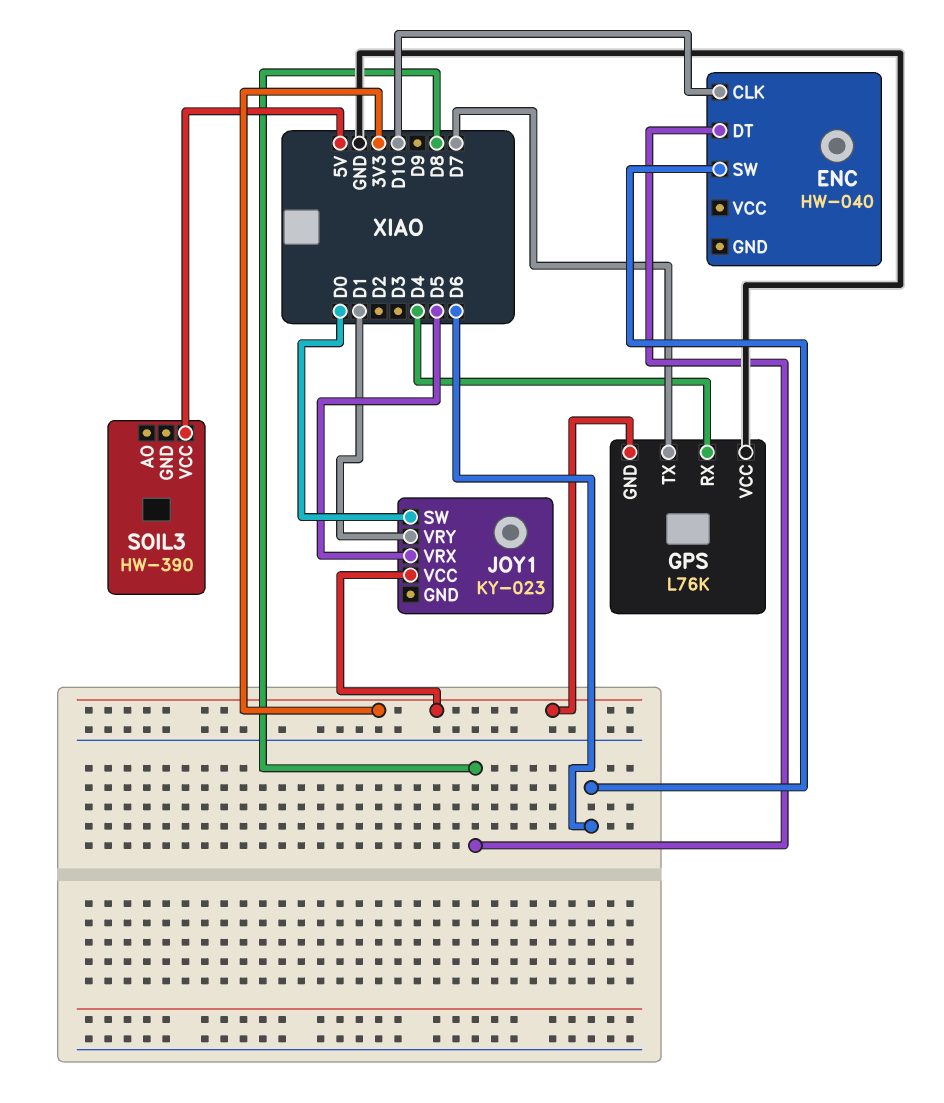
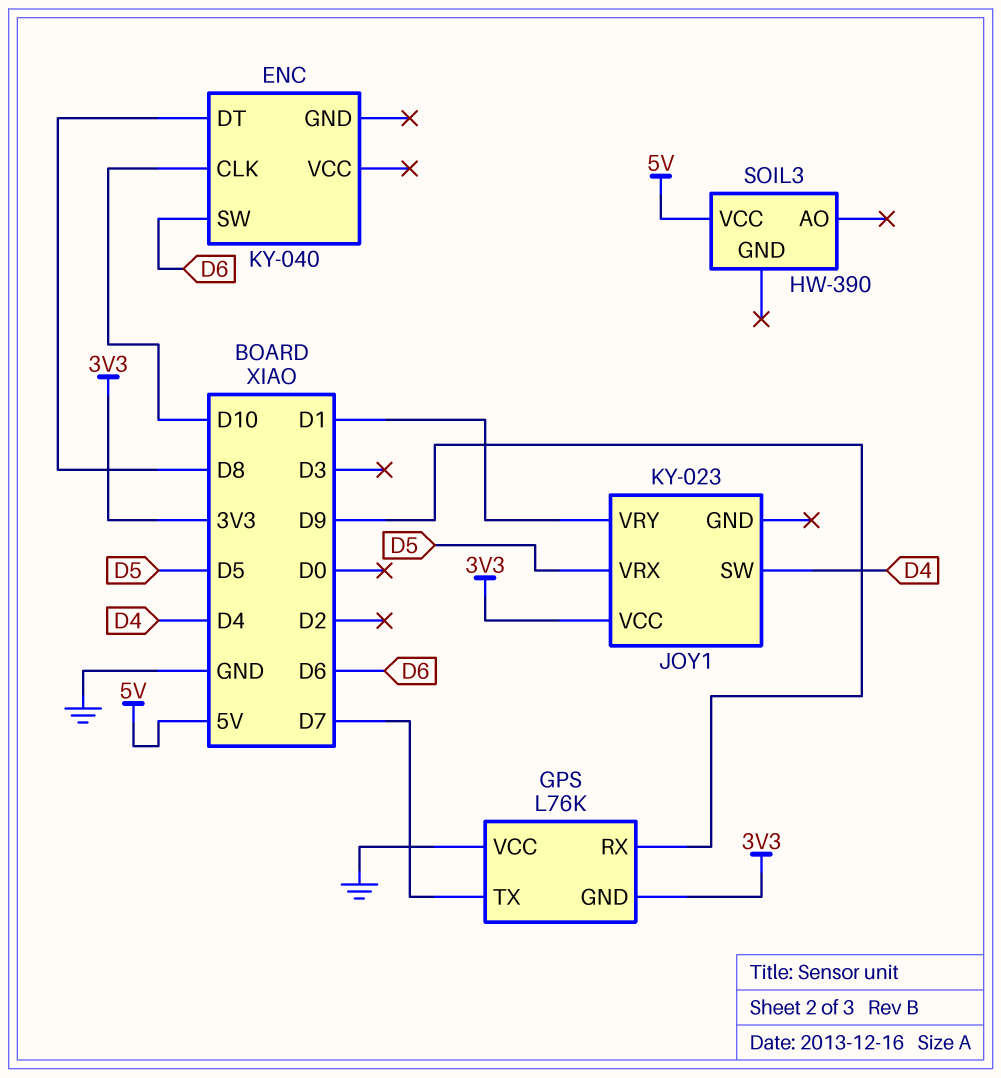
ENC: HW-040 -> KY-040
GPS pin RX: D4 -> D9
JOY1 pin SW: D0 -> D4

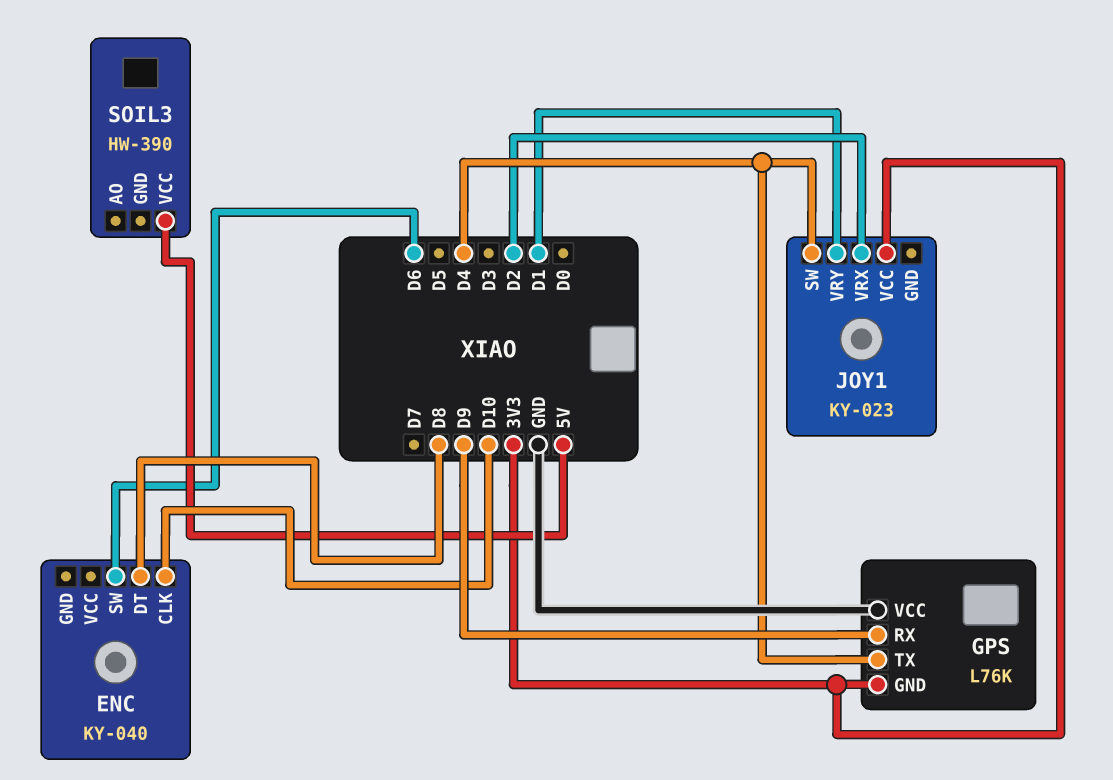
GPS pin TX: D7 -> D4
JOY1 pin VRX: D5 -> D2

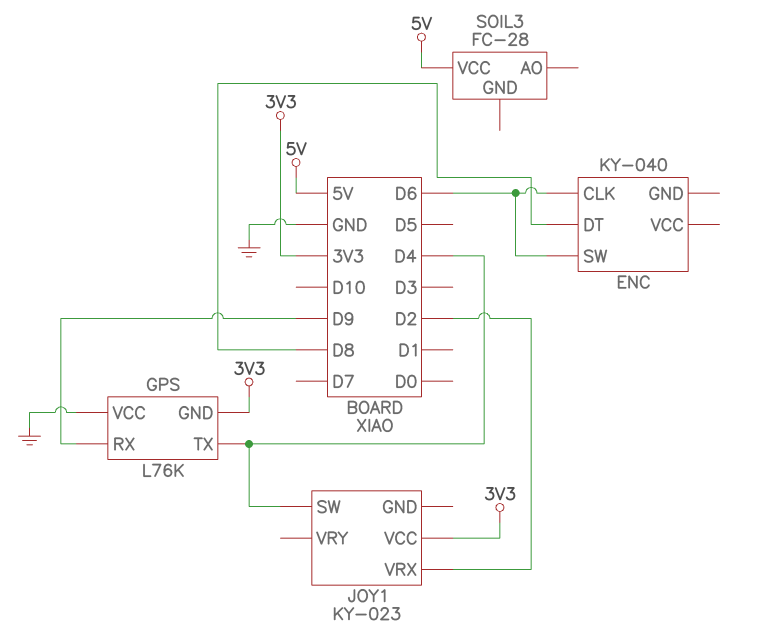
ENC pin CLK: D10 -> D6
JOY1 pin VRY: D1 -> none
SOIL3: HW-390 -> FC-28

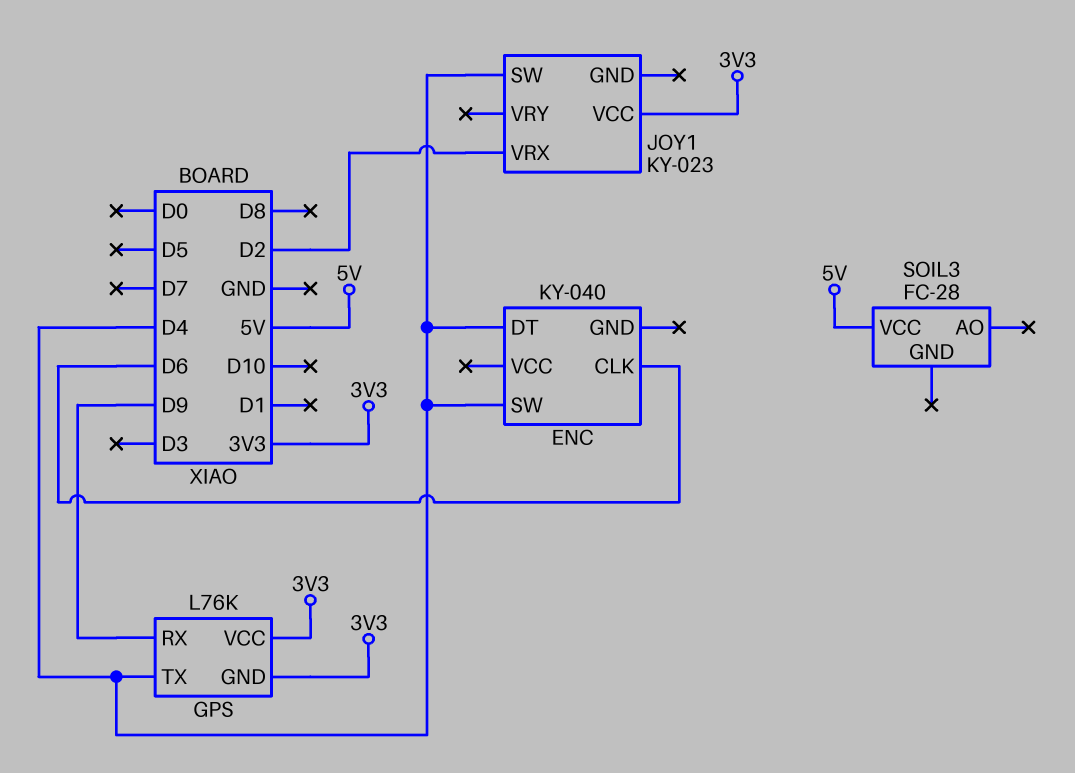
ENC pin DT: D8 -> D4
ENC pin SW: D6 -> D4
GPS pin VCC: GND -> 3V3

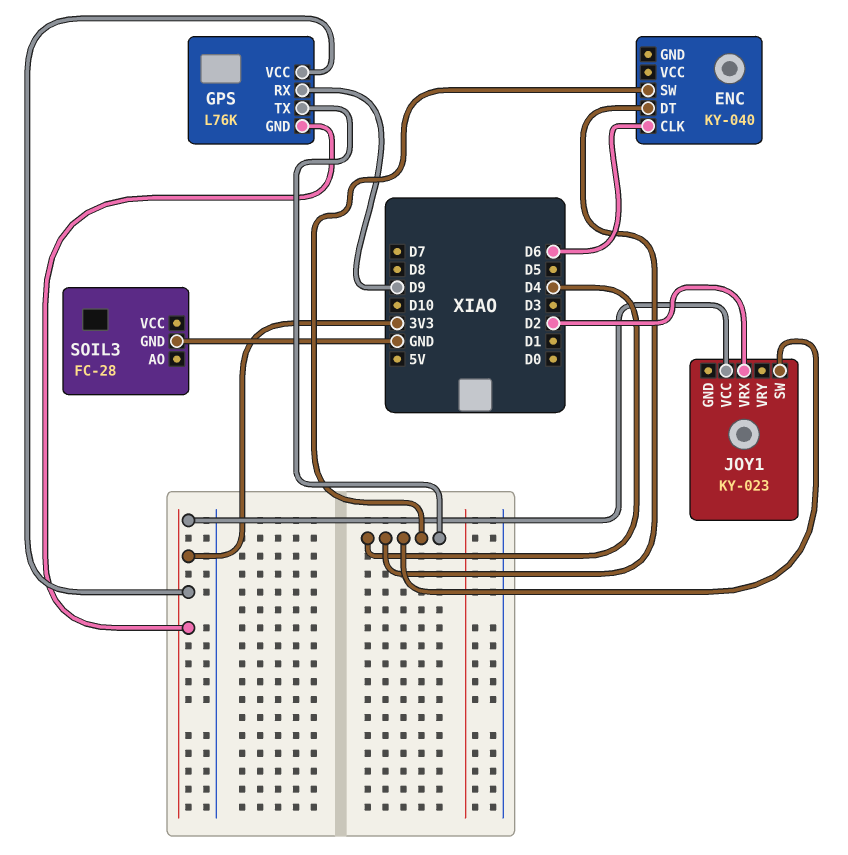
SOIL3 pin GND: none -> GND
SOIL3 pin VCC: 5V -> none

